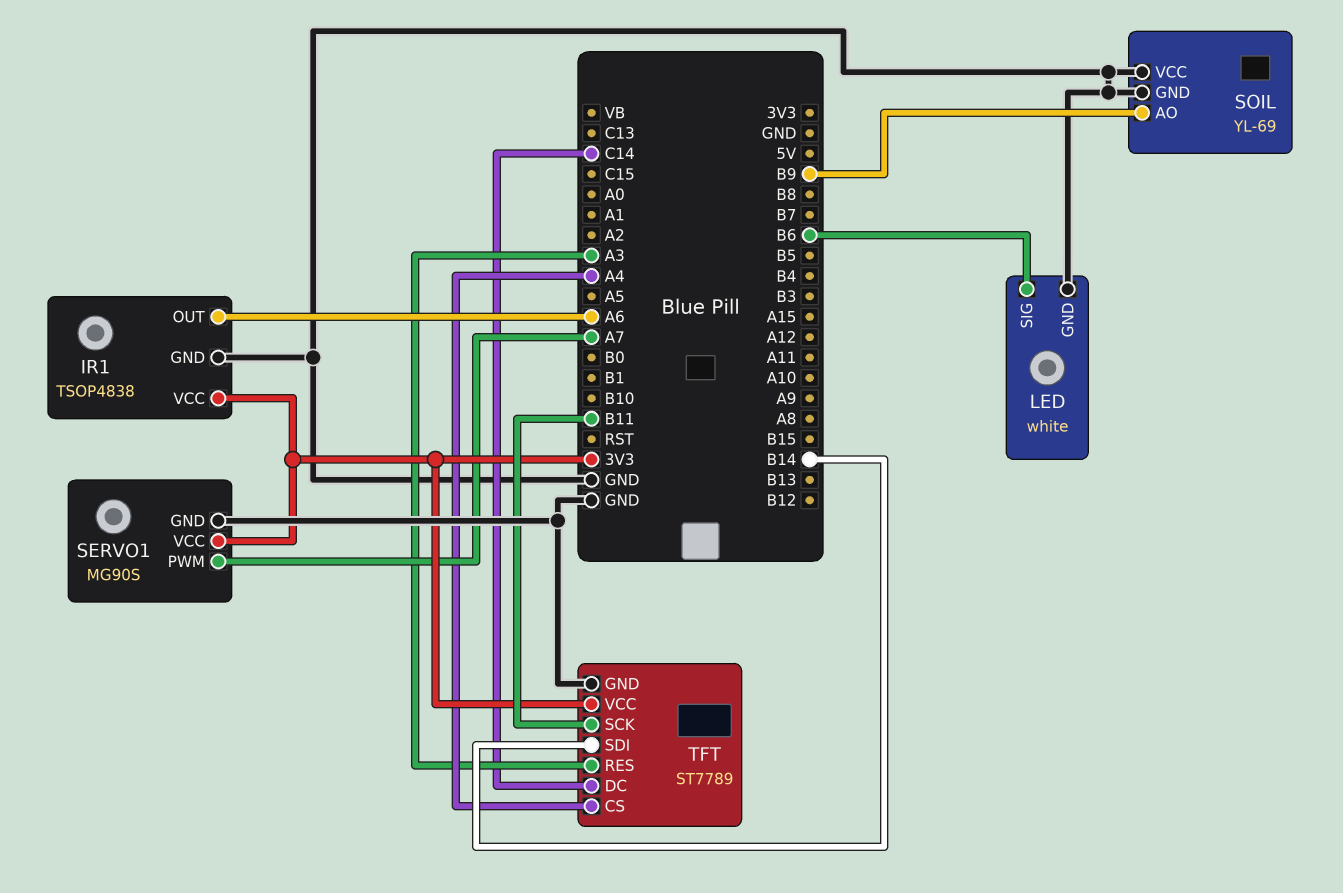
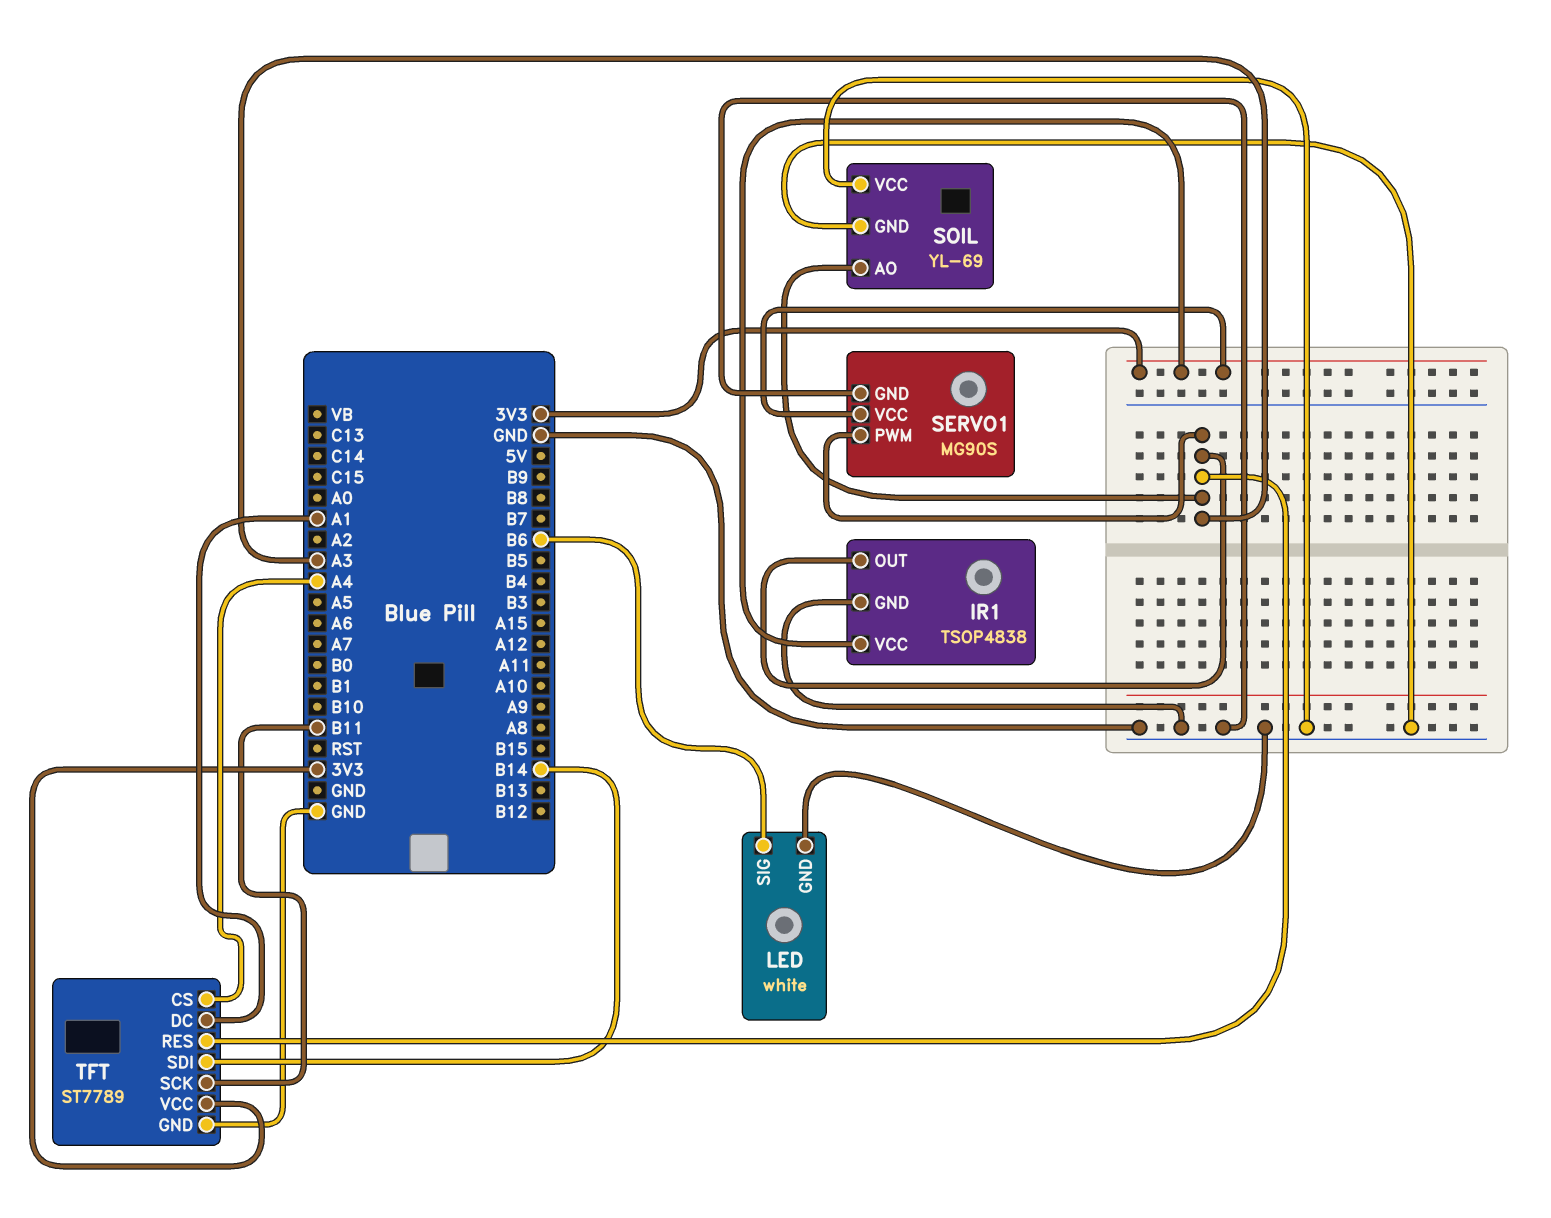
IR1 pin OUT: A6 -> A3
SERVO1 pin PWM: A7 -> A3
SOIL pin AO: B9 -> A3
TFT pin DC: C14 -> A1

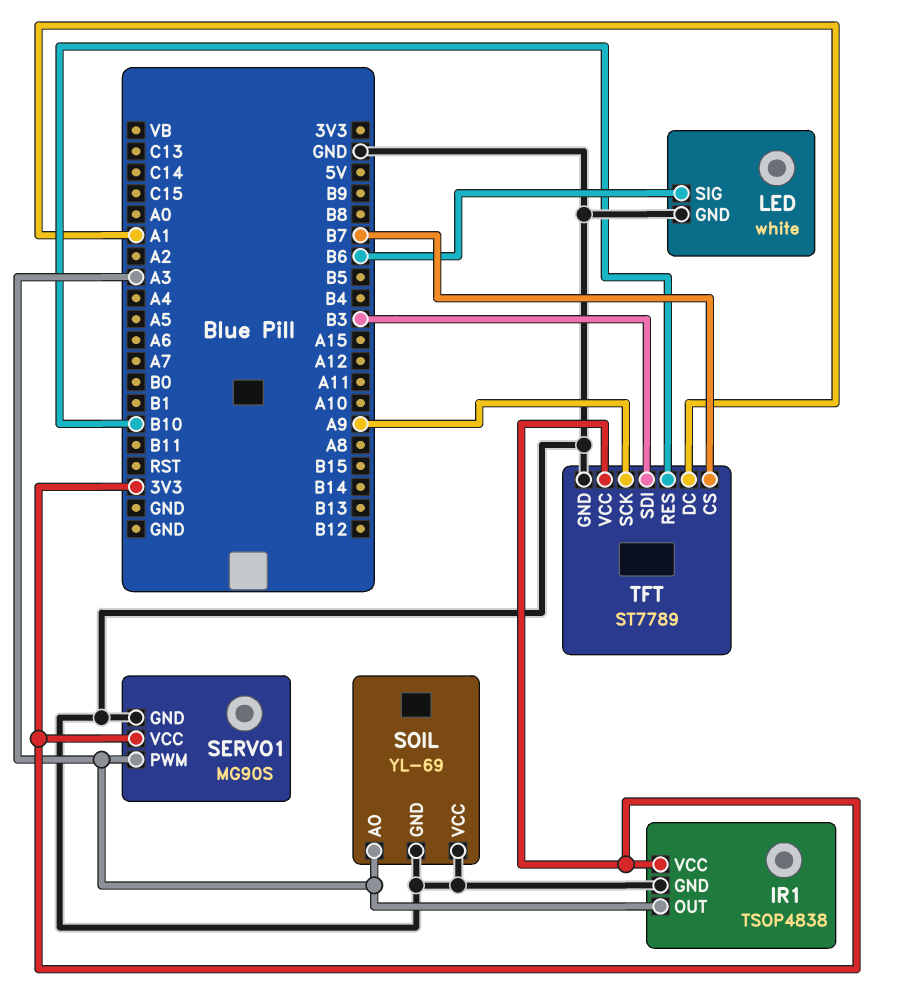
TFT pin CS: A4 -> B7
TFT pin RES: A3 -> B10
TFT pin SCK: B11 -> A9
TFT pin SDI: B14 -> B3

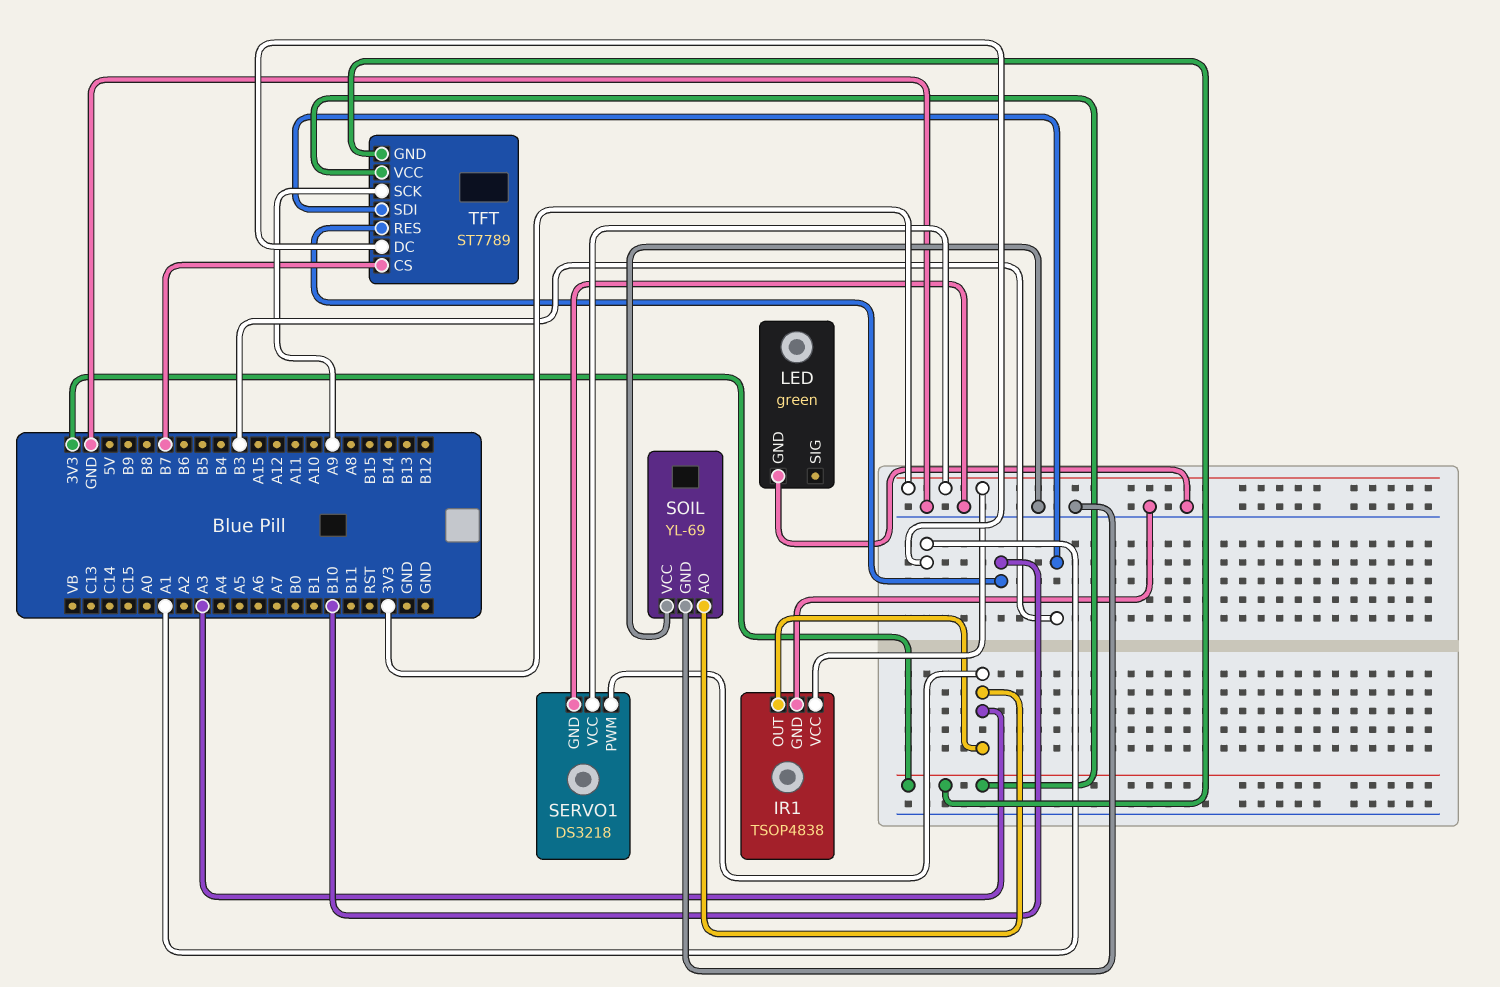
LED: white -> green
LED pin SIG: B6 -> none
SERVO1: MG90S -> DS3218
TFT pin GND: GND -> 3V3

